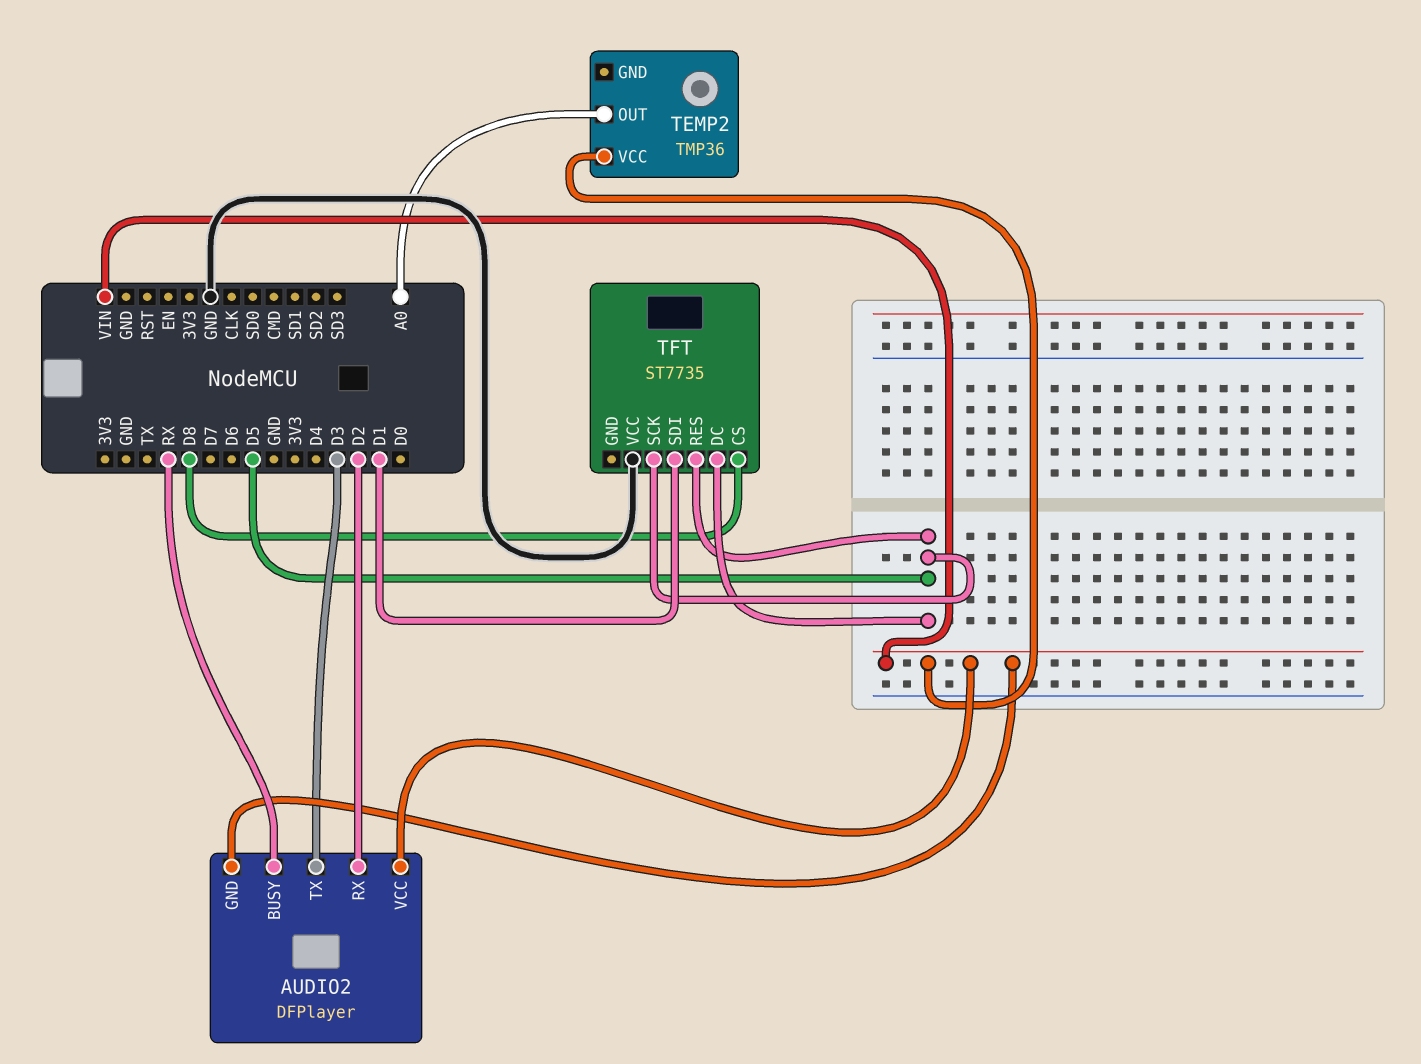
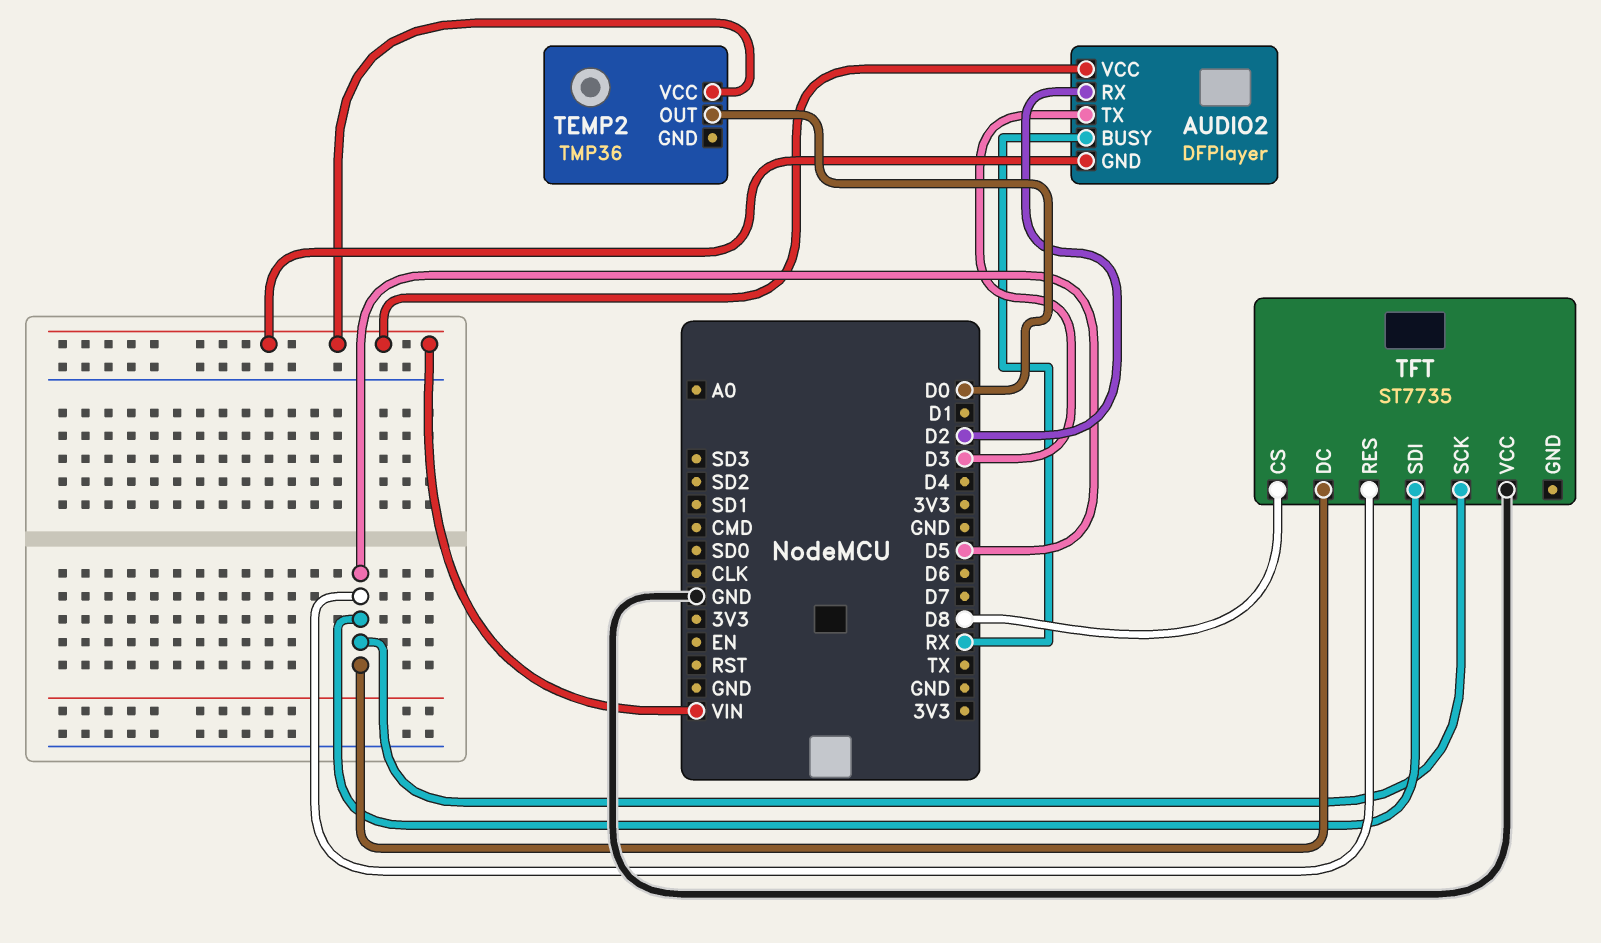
TEMP2 pin OUT: A0 -> D0
TFT pin SDI: D1 -> D5

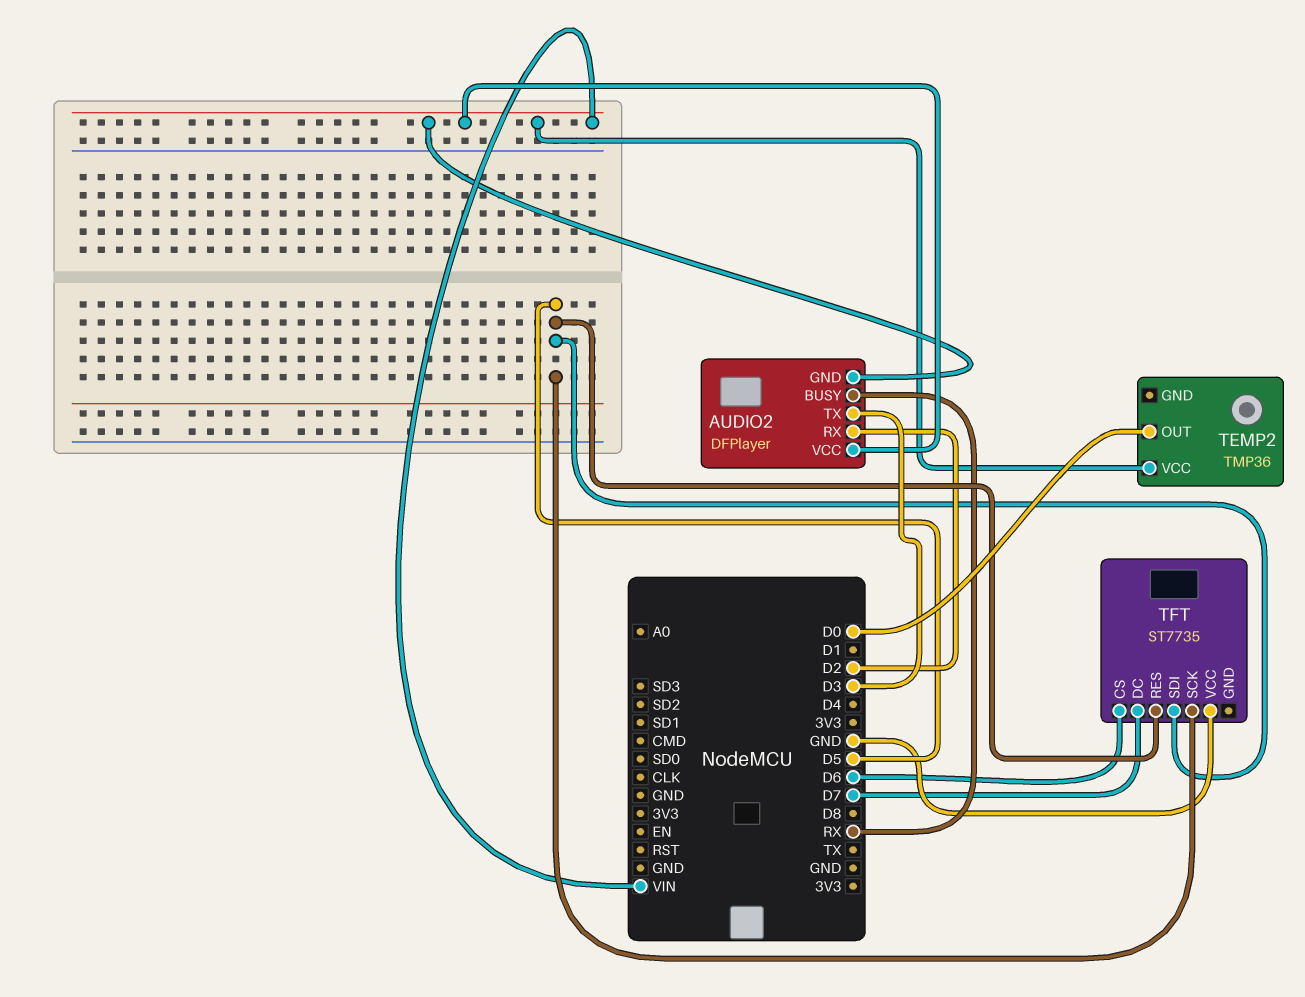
TFT pin CS: D8 -> D6
TFT pin DC: D5 -> D7

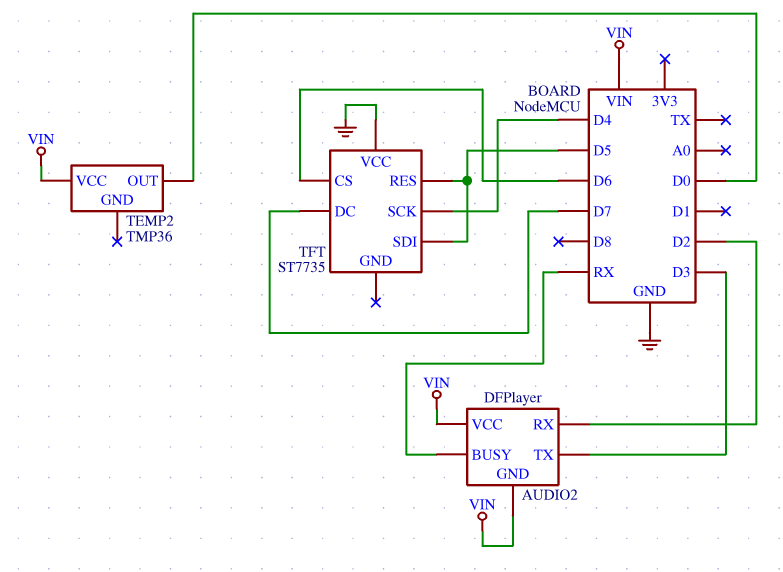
TFT pin SCK: D5 -> D4

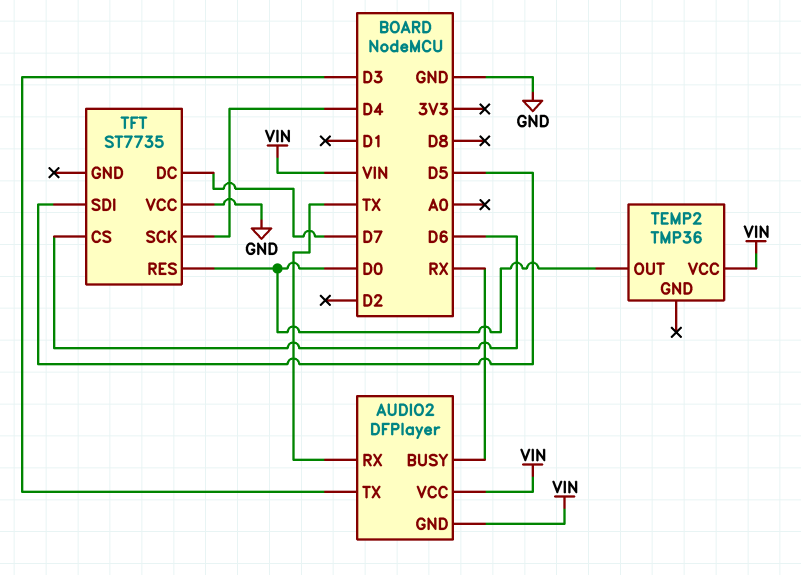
AUDIO2 pin RX: D2 -> TX
TFT pin RES: D5 -> D0

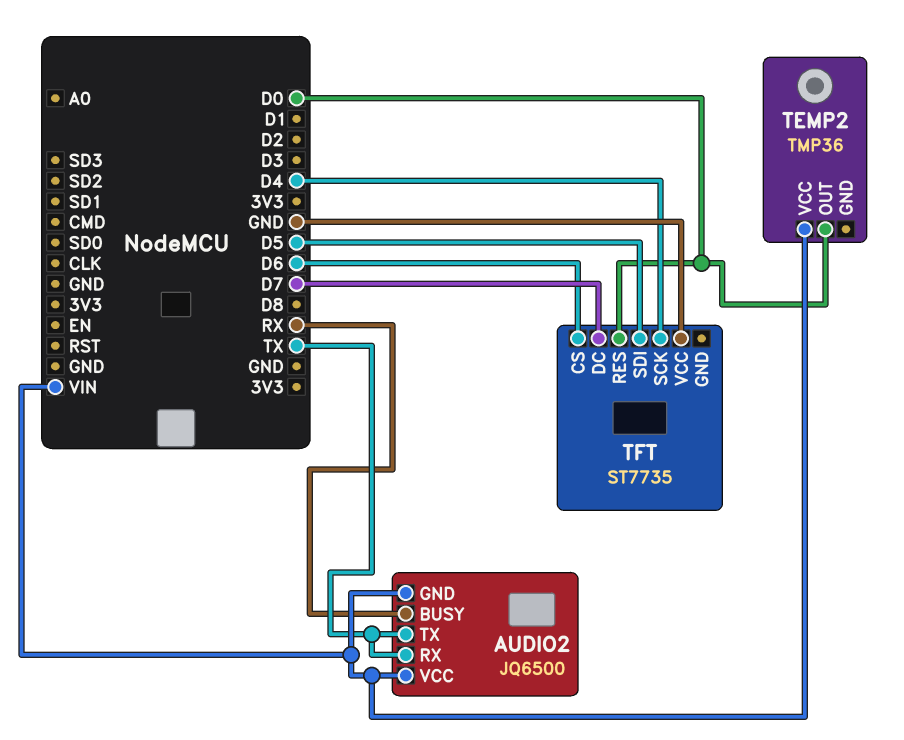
AUDIO2: DFPlayer -> JQ6500
AUDIO2 pin TX: D3 -> TX

